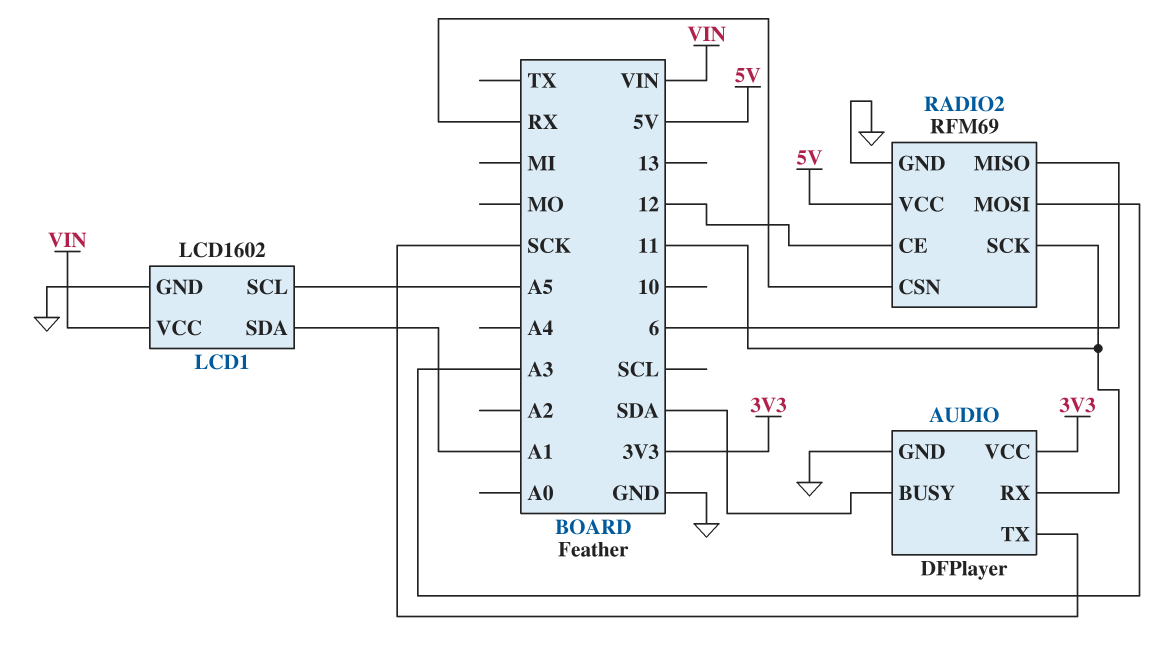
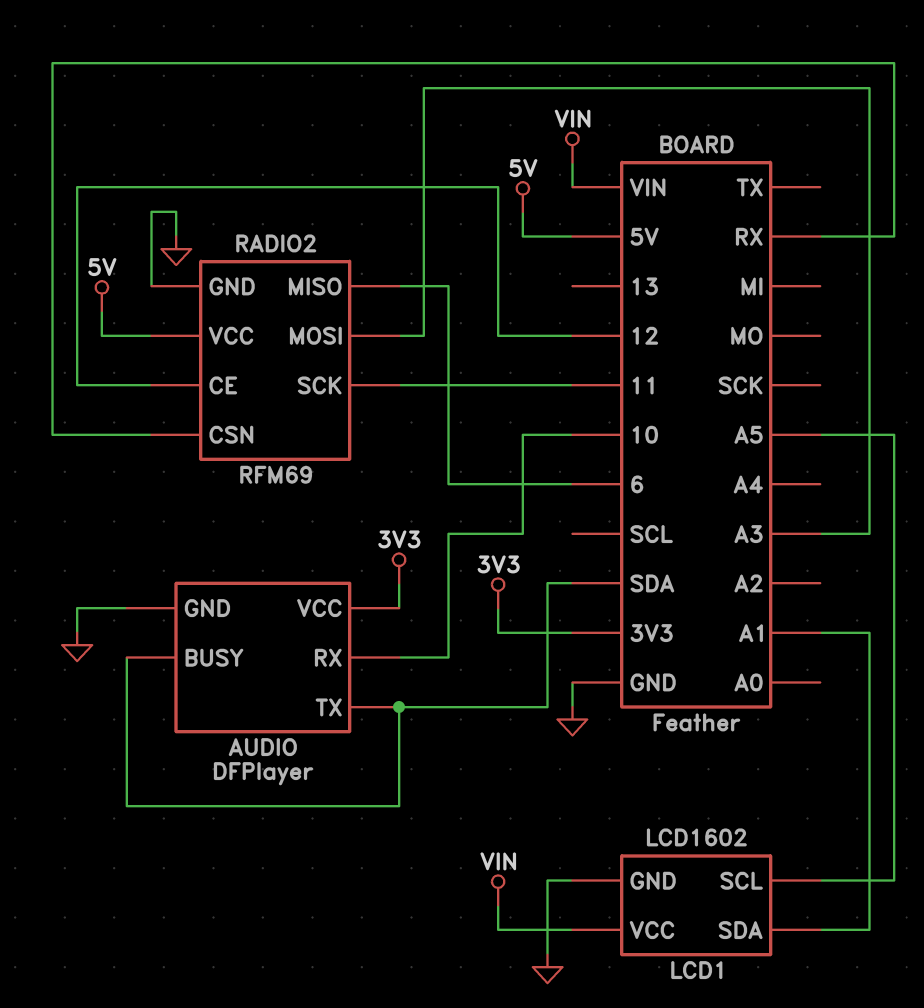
AUDIO pin RX: 11 -> 10
AUDIO pin TX: SCK -> SDA

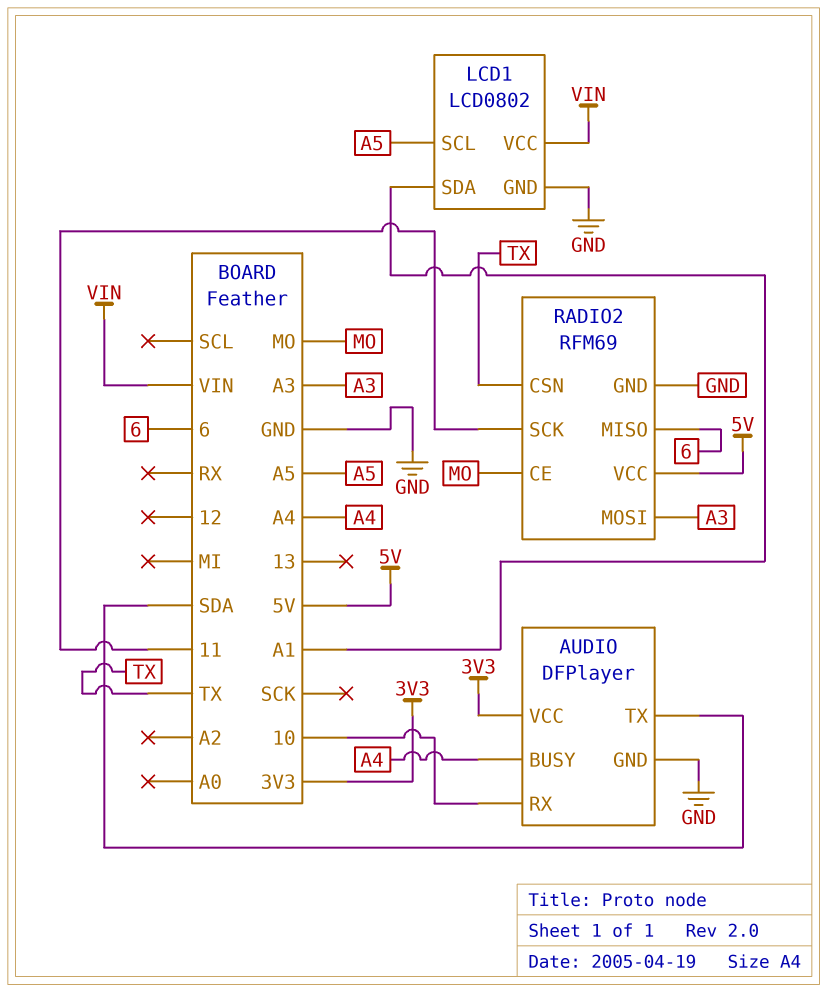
AUDIO pin BUSY: SDA -> A4
LCD1: LCD1602 -> LCD0802
RADIO2 pin CE: 12 -> MO
RADIO2 pin CSN: RX -> TX

